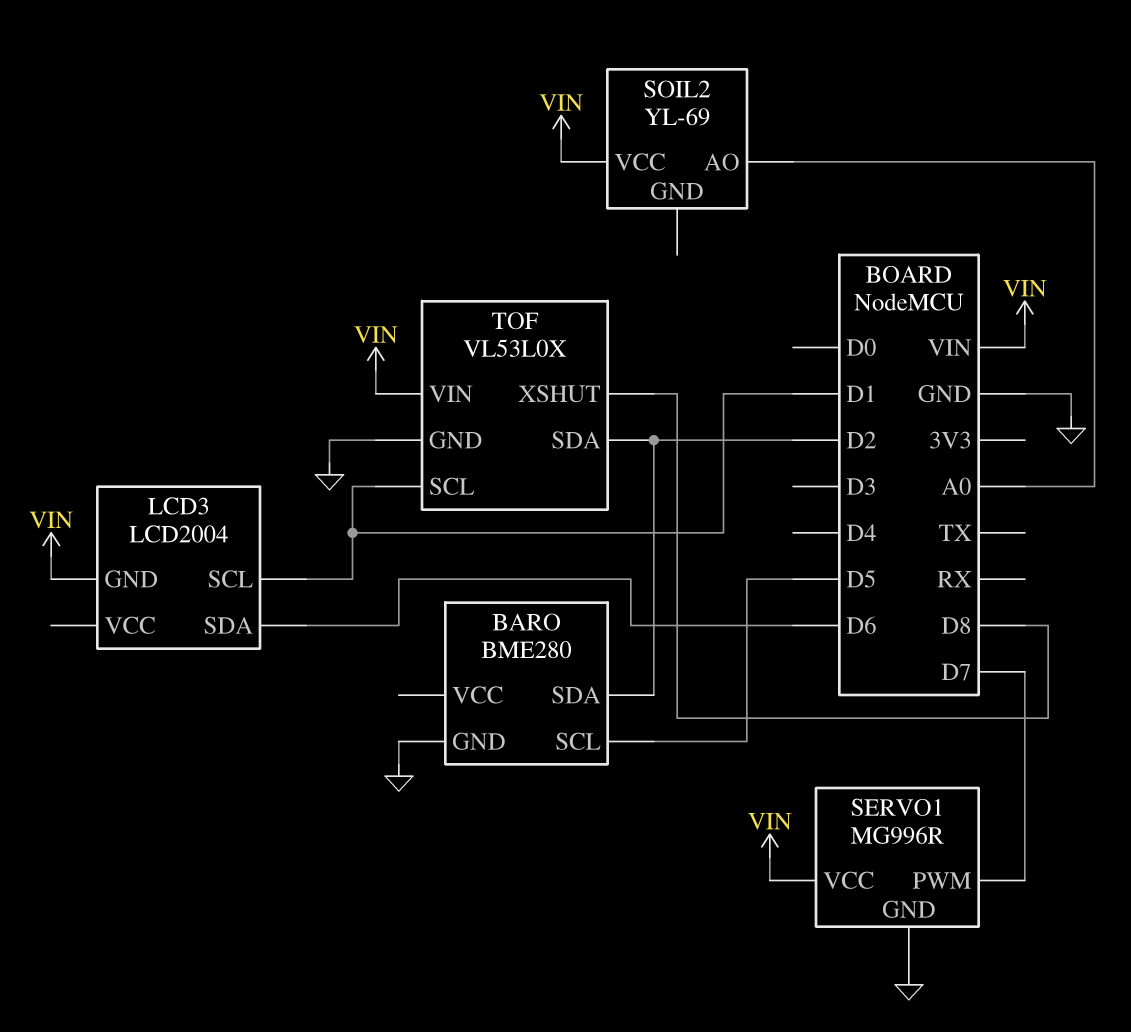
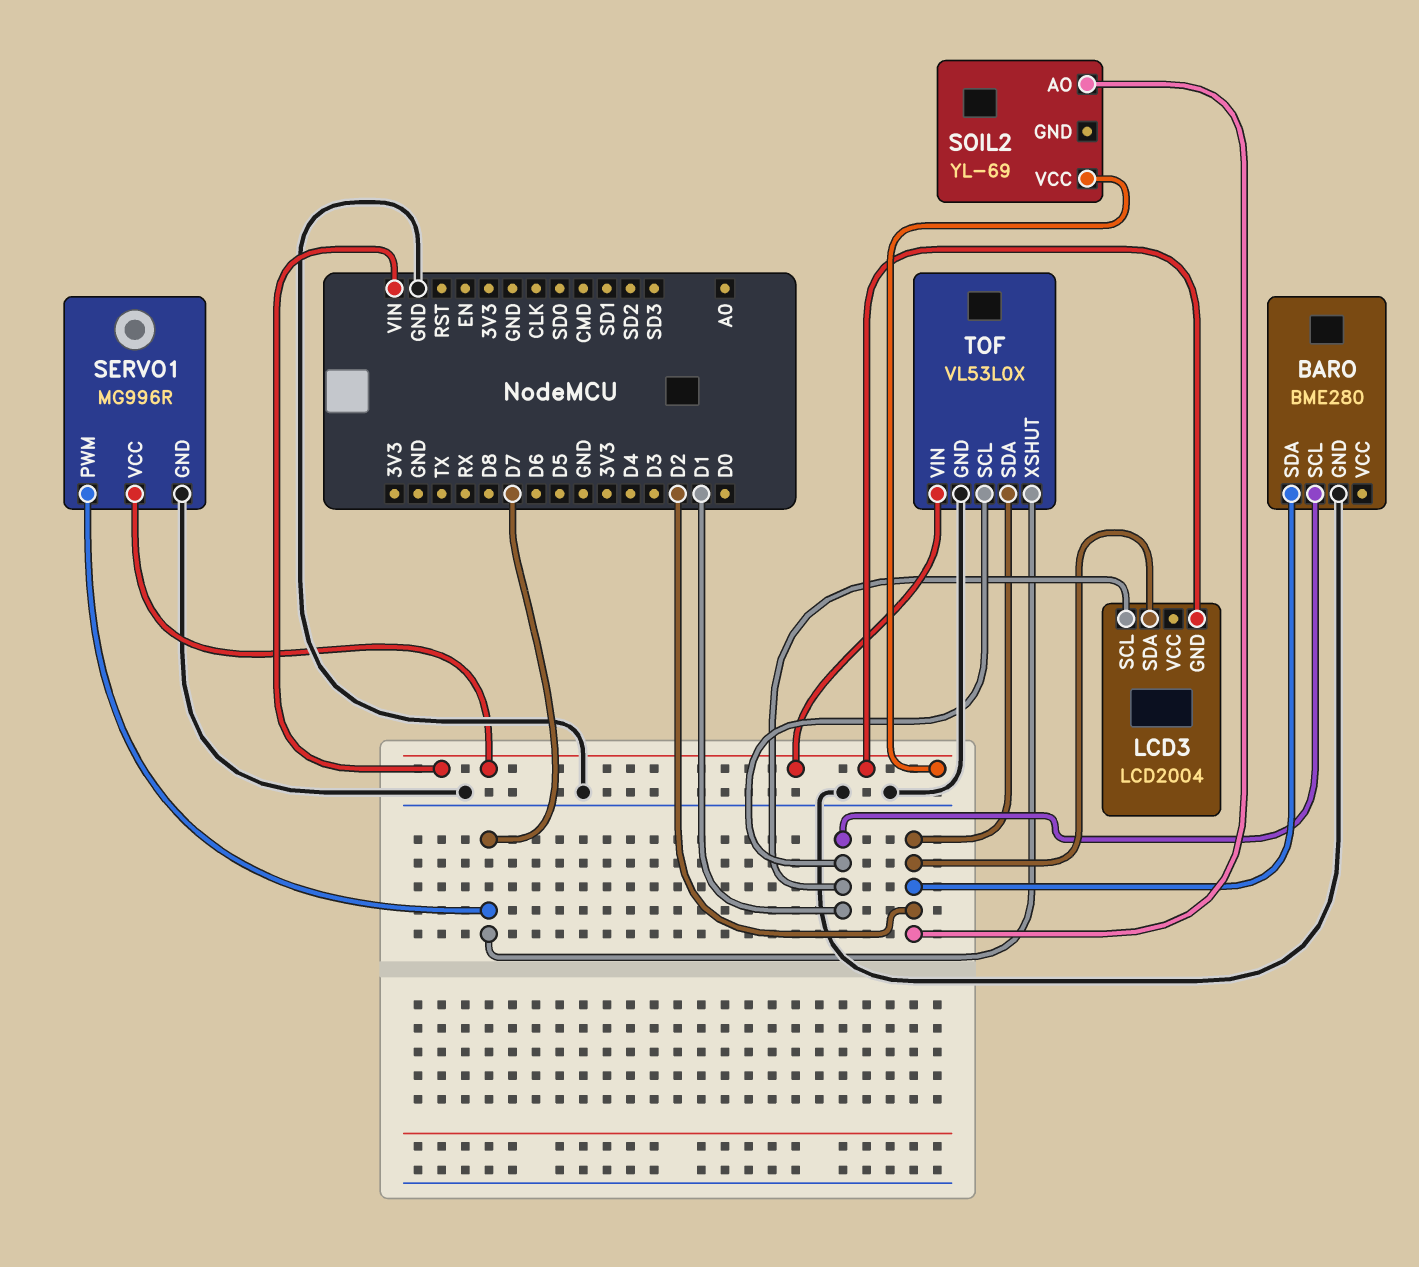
BARO pin SCL: D5 -> D1
LCD3 pin SDA: D6 -> D2
SOIL2 pin AO: A0 -> D2
TOF pin XSHUT: D8 -> D7

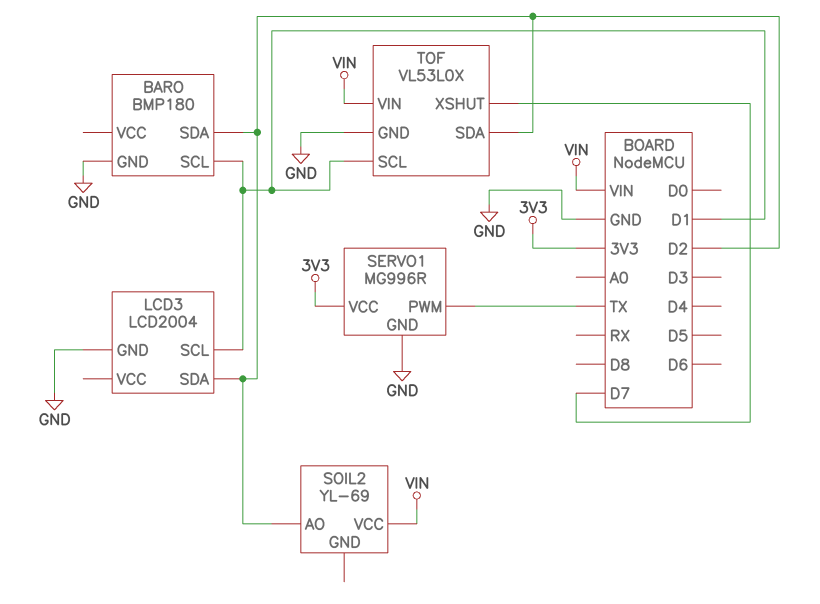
BARO: BME280 -> BMP180
LCD3 pin GND: VIN -> GND
SERVO1 pin PWM: D7 -> TX
SERVO1 pin VCC: VIN -> 3V3

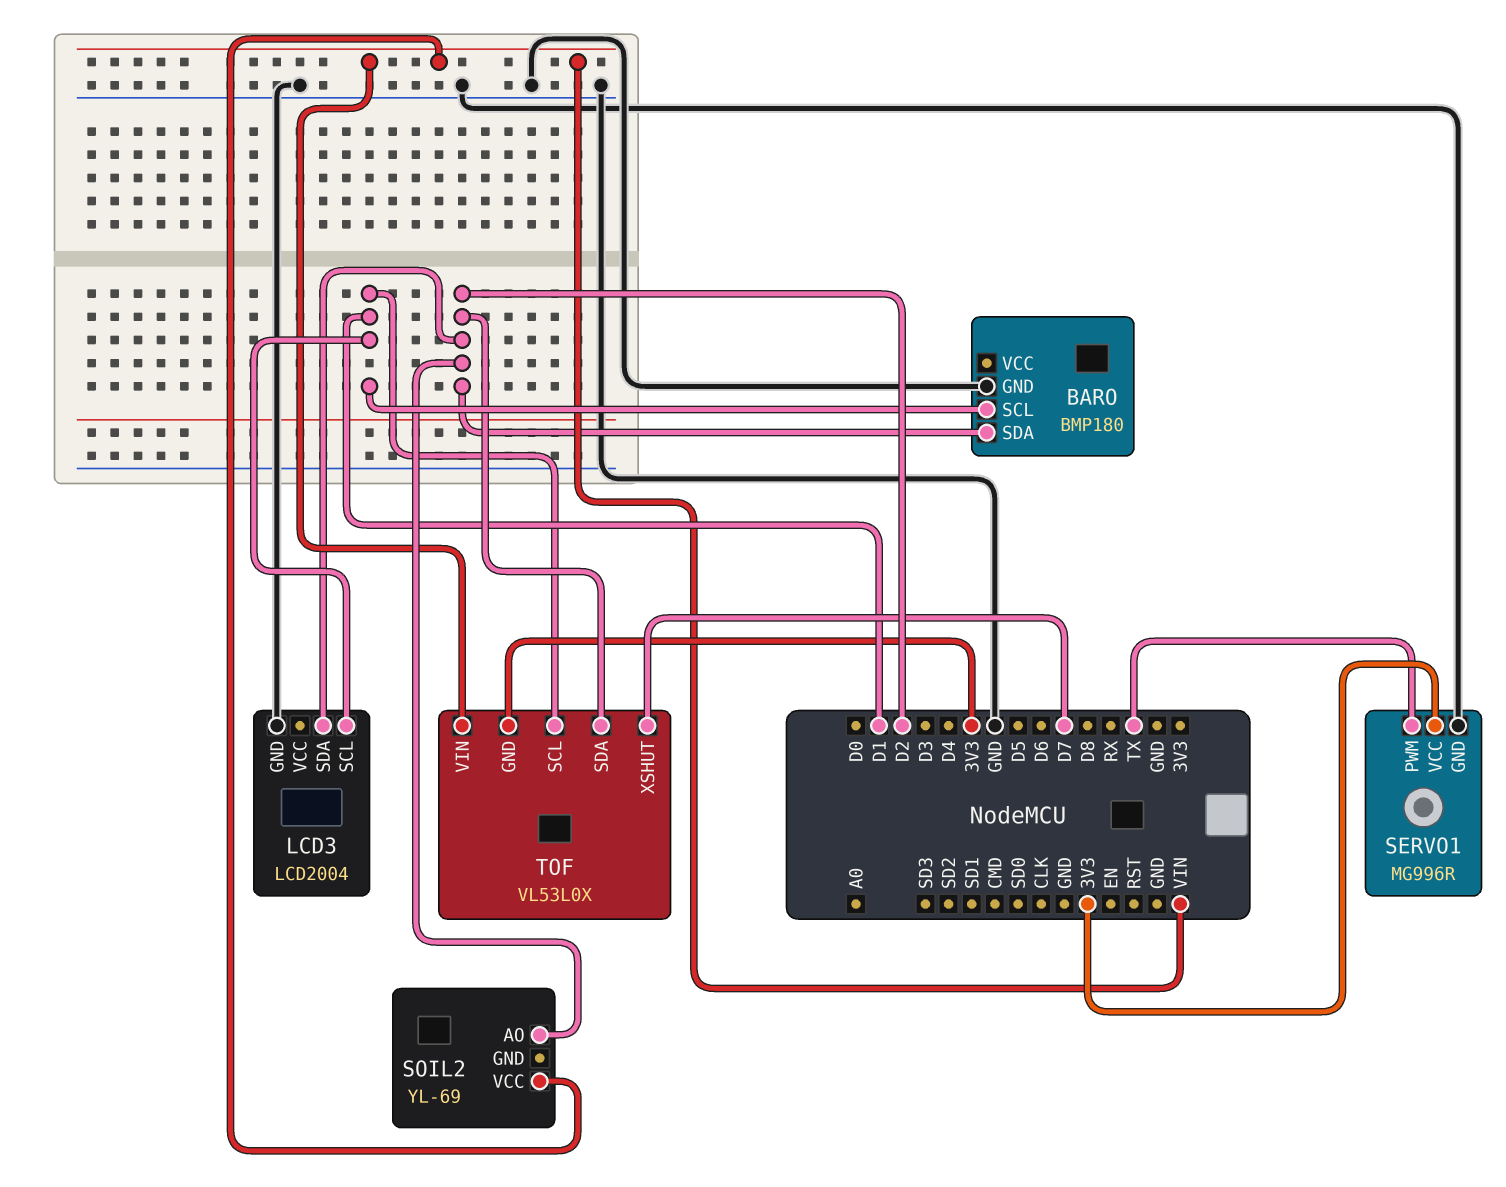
TOF pin GND: GND -> 3V3

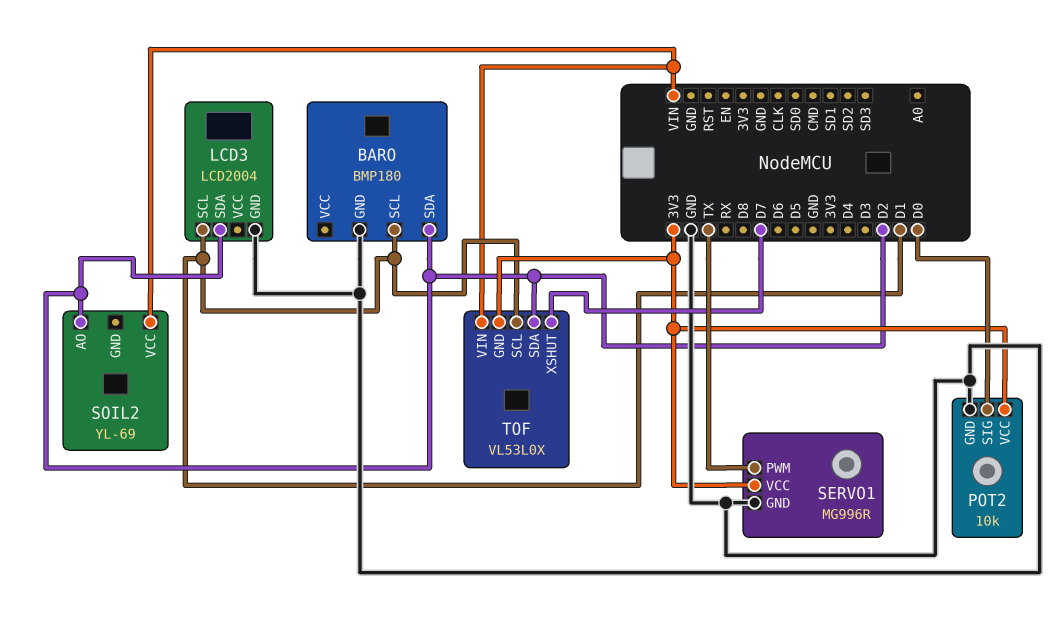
POT2: none -> 10k
POT2 pin GND: none -> GND
POT2 pin SIG: none -> D0
POT2 pin VCC: none -> 3V3

